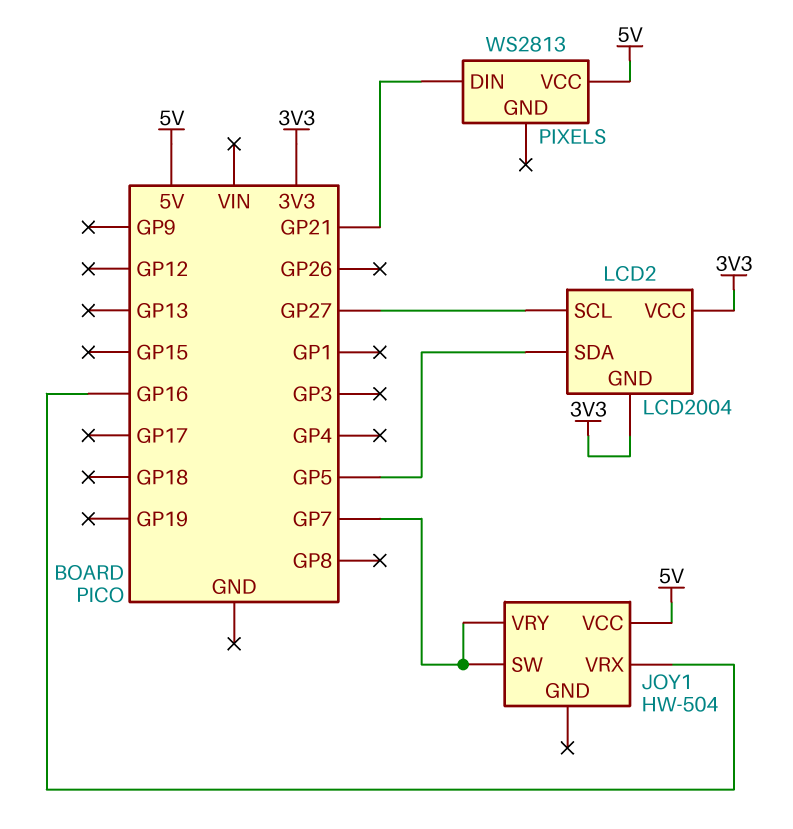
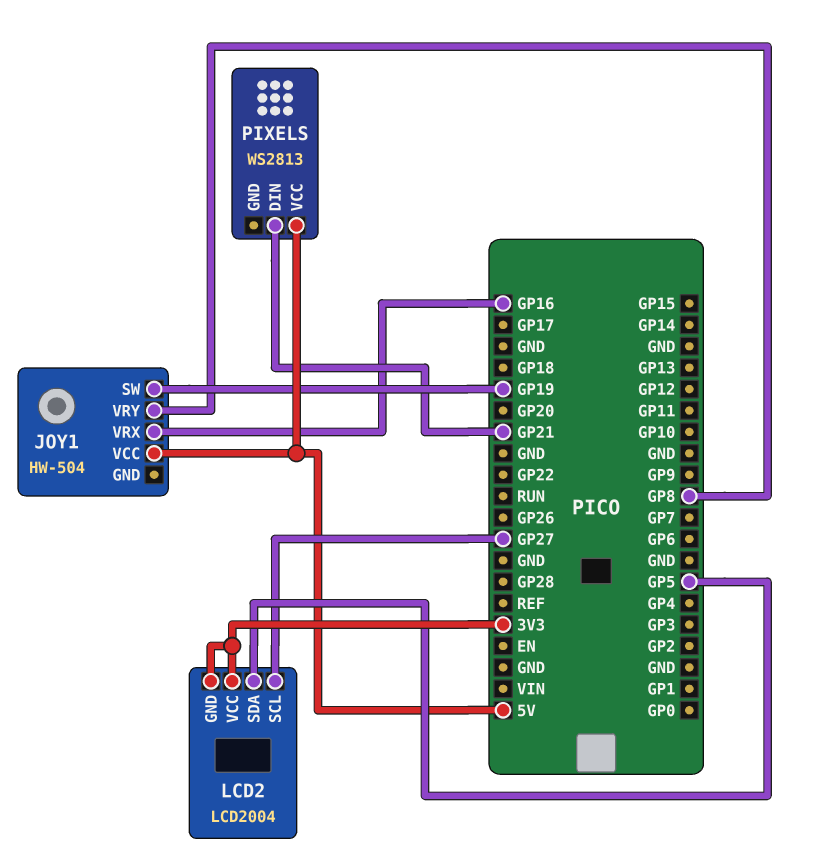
JOY1 pin SW: GP7 -> GP19
JOY1 pin VRY: GP7 -> GP8

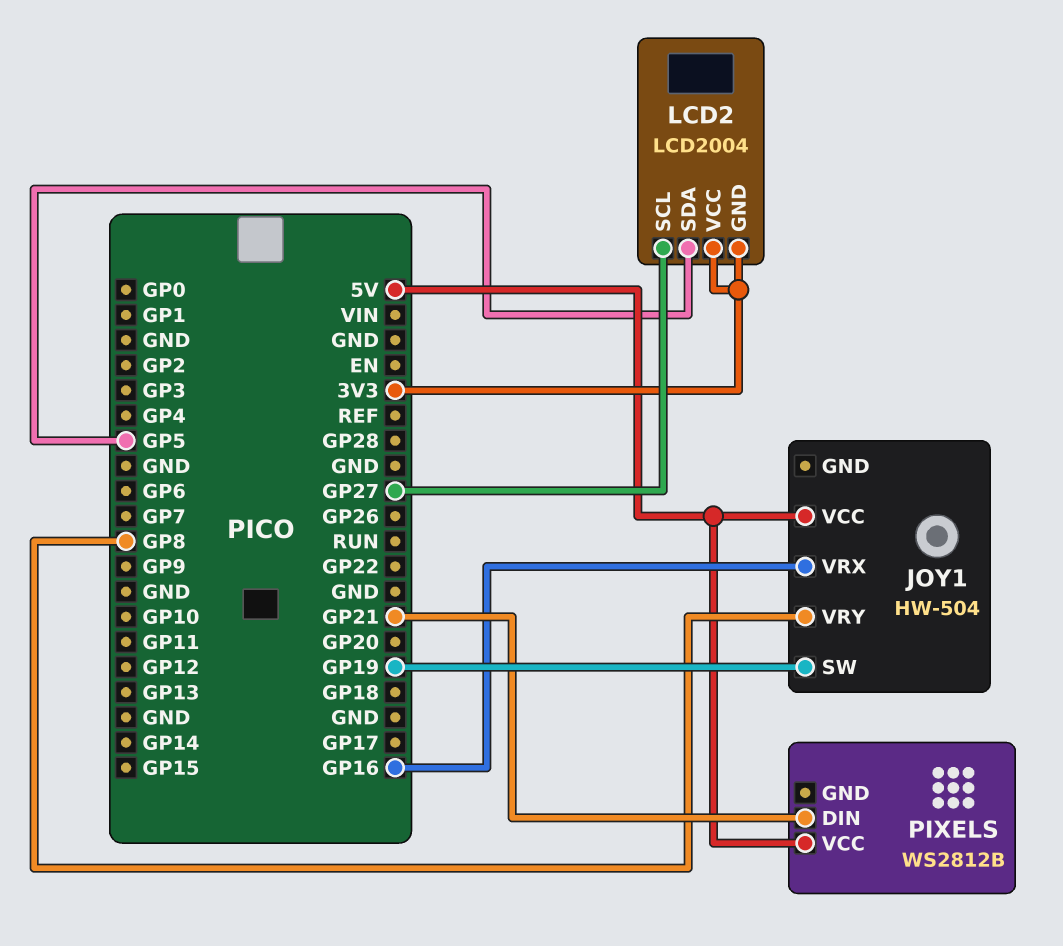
PIXELS: WS2813 -> WS2812B

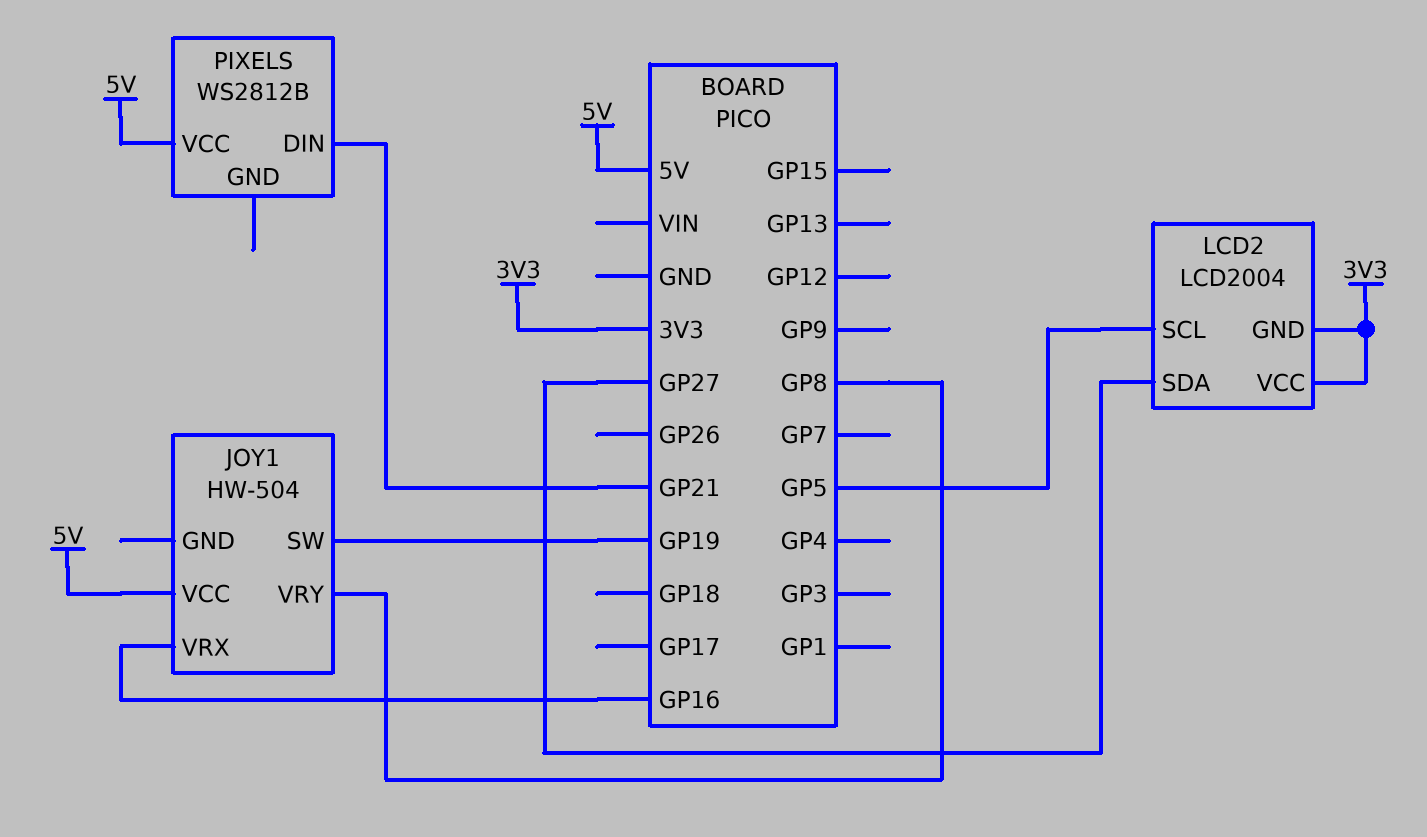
LCD2 pin SCL: GP27 -> GP5
LCD2 pin SDA: GP5 -> GP27

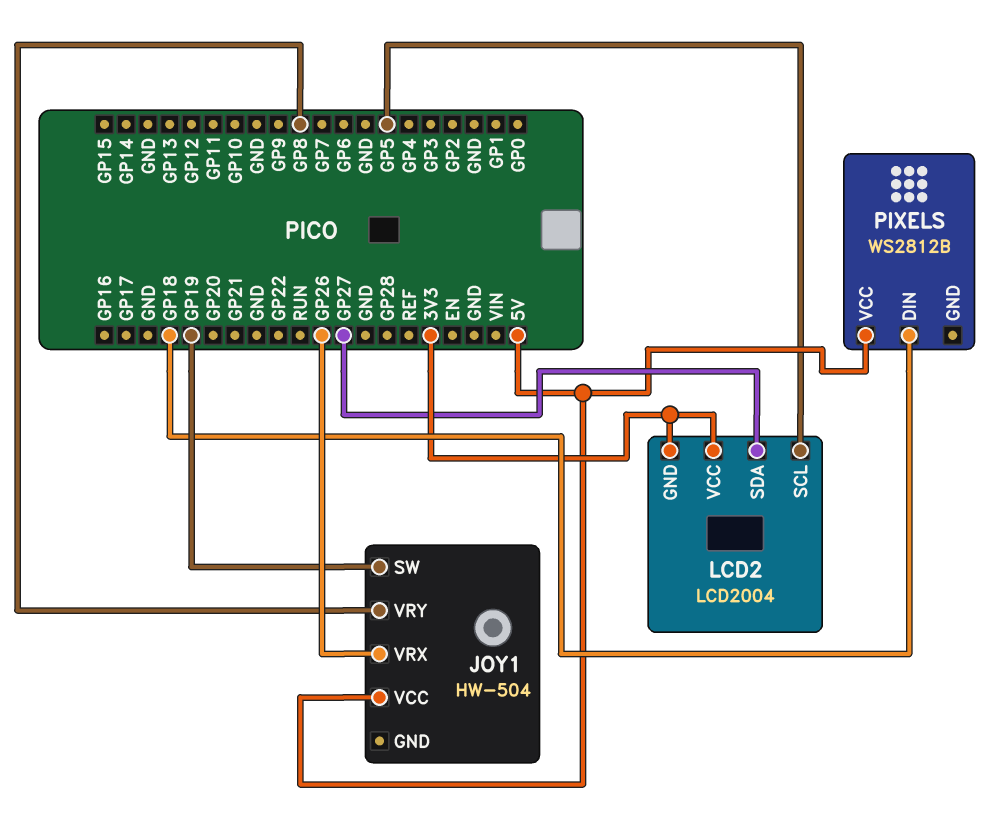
JOY1 pin VRX: GP16 -> GP26
PIXELS pin DIN: GP21 -> GP18

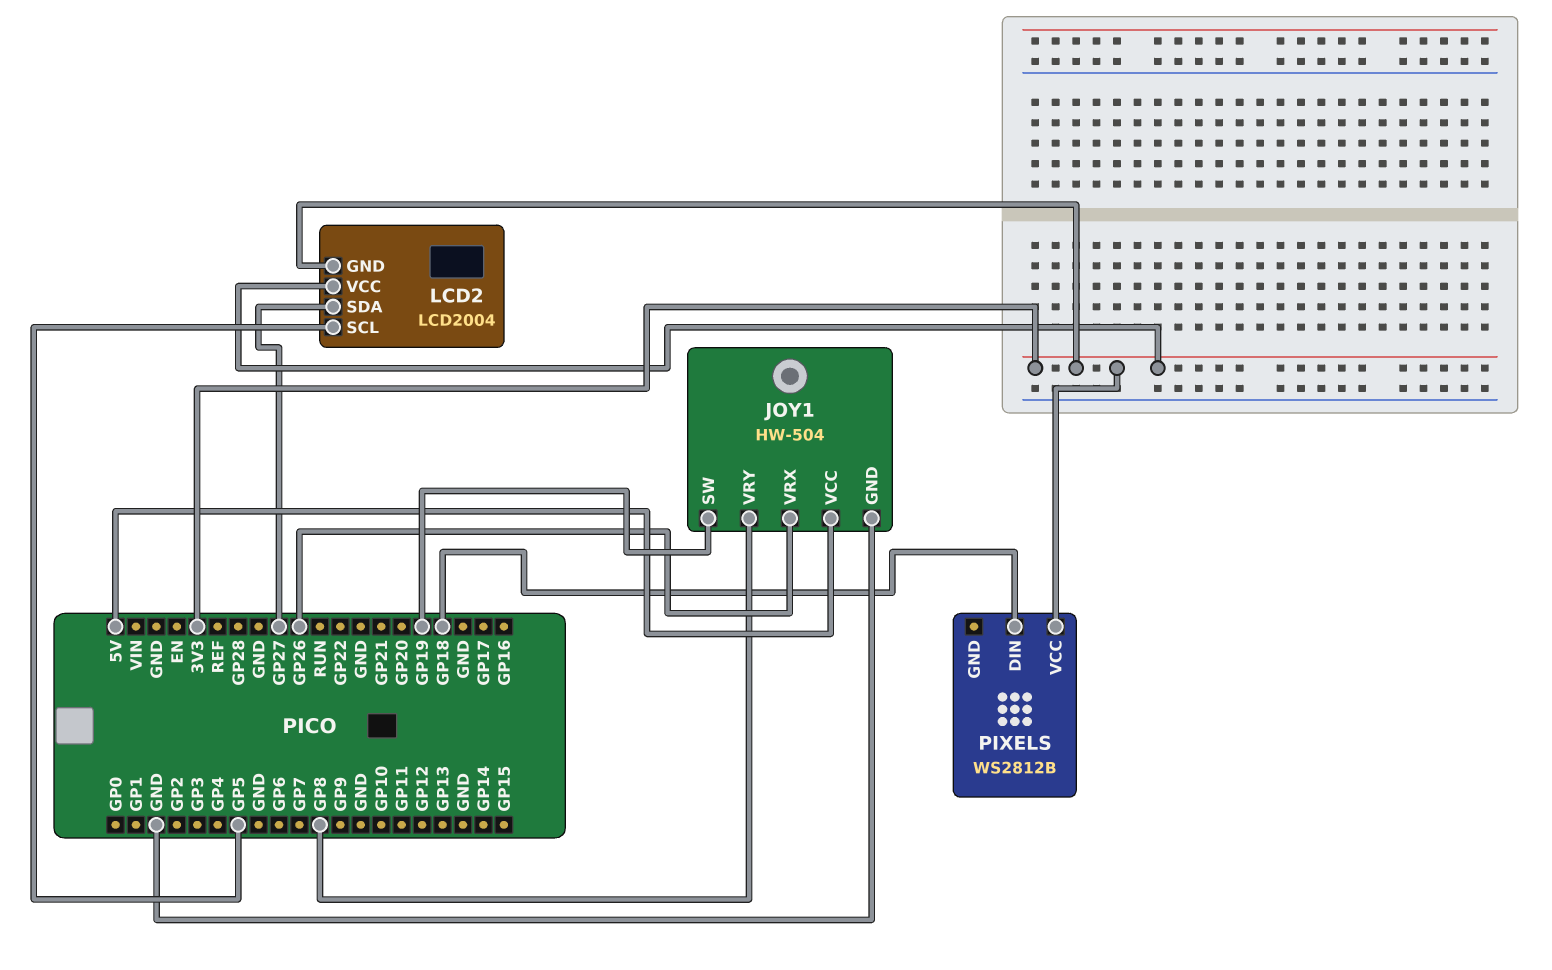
JOY1 pin GND: none -> GND
PIXELS pin VCC: 5V -> 3V3

